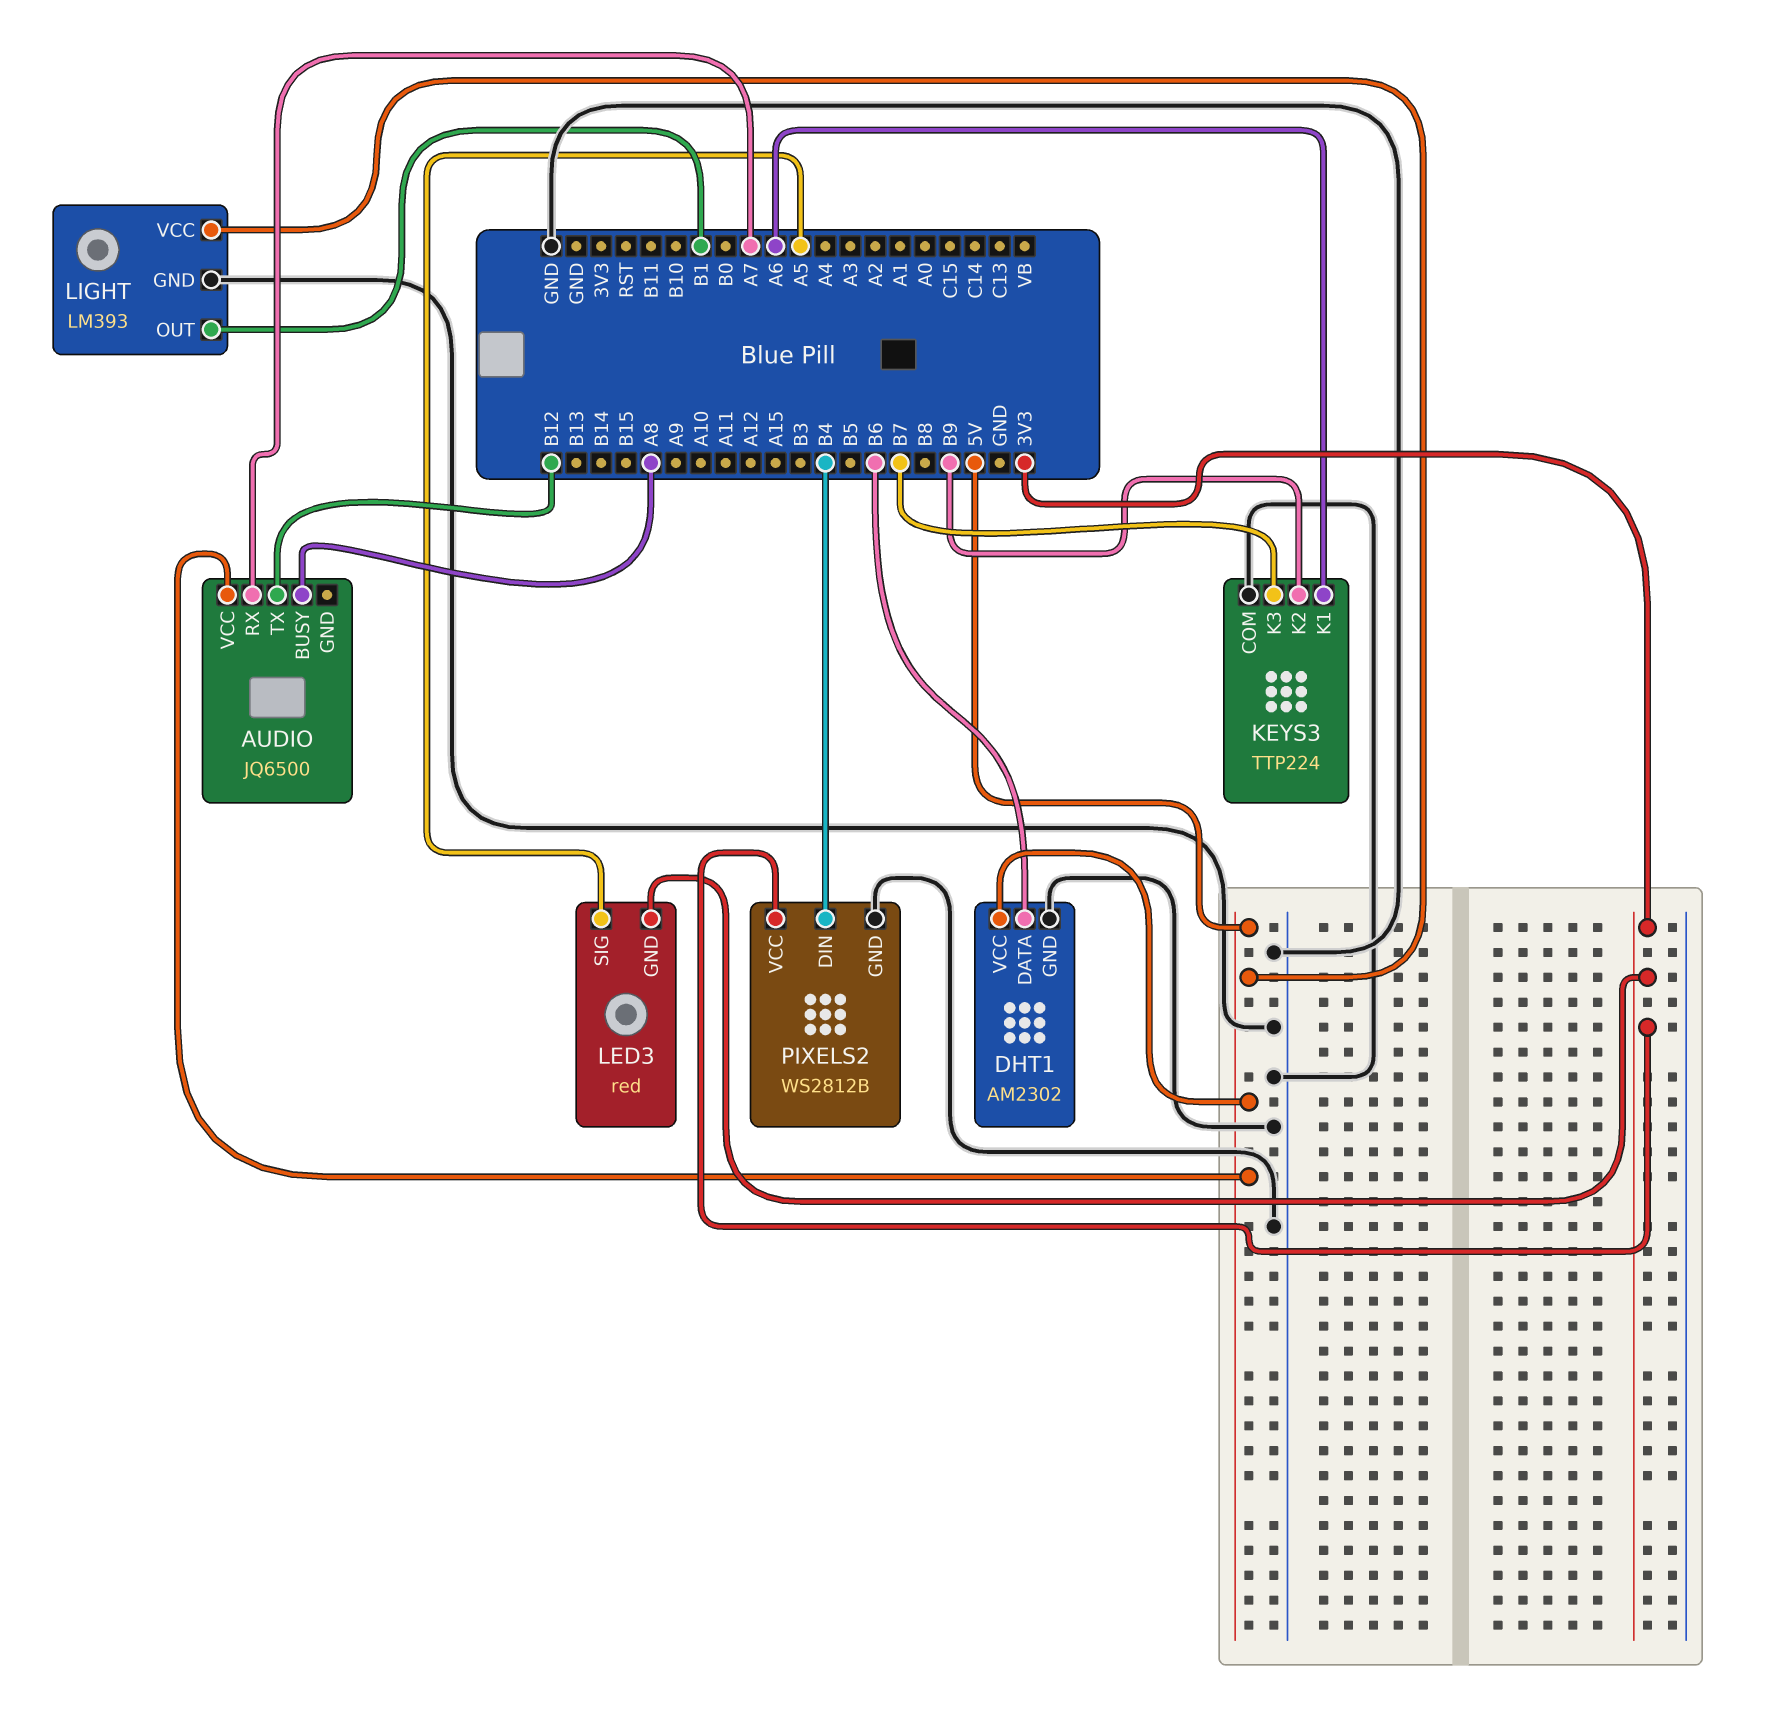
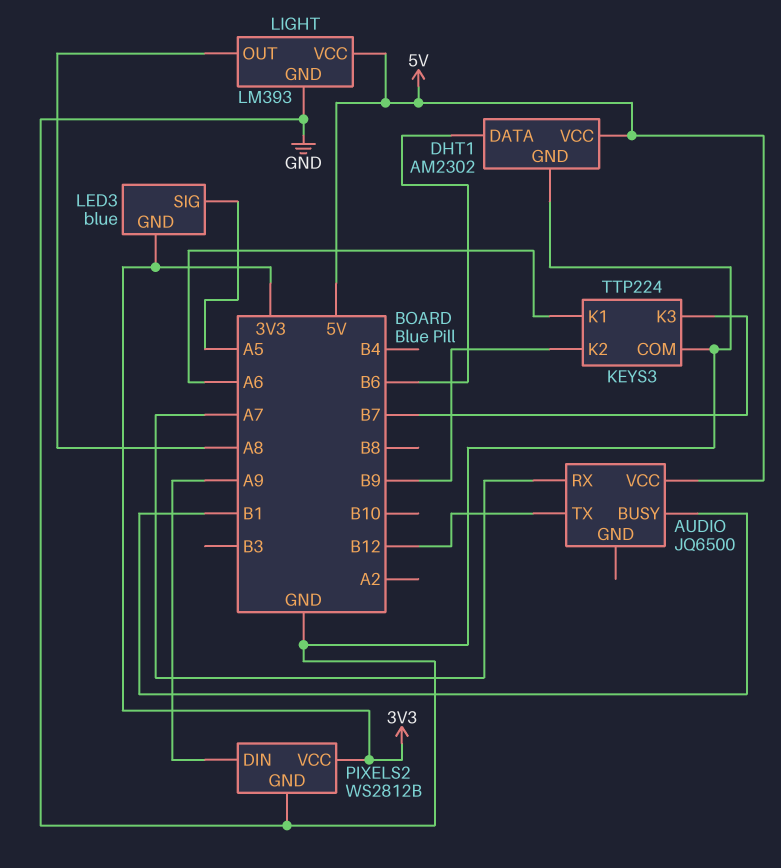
AUDIO pin BUSY: A8 -> B1
LED3: red -> blue
LIGHT pin OUT: B1 -> A8
PIXELS2 pin DIN: B4 -> A9

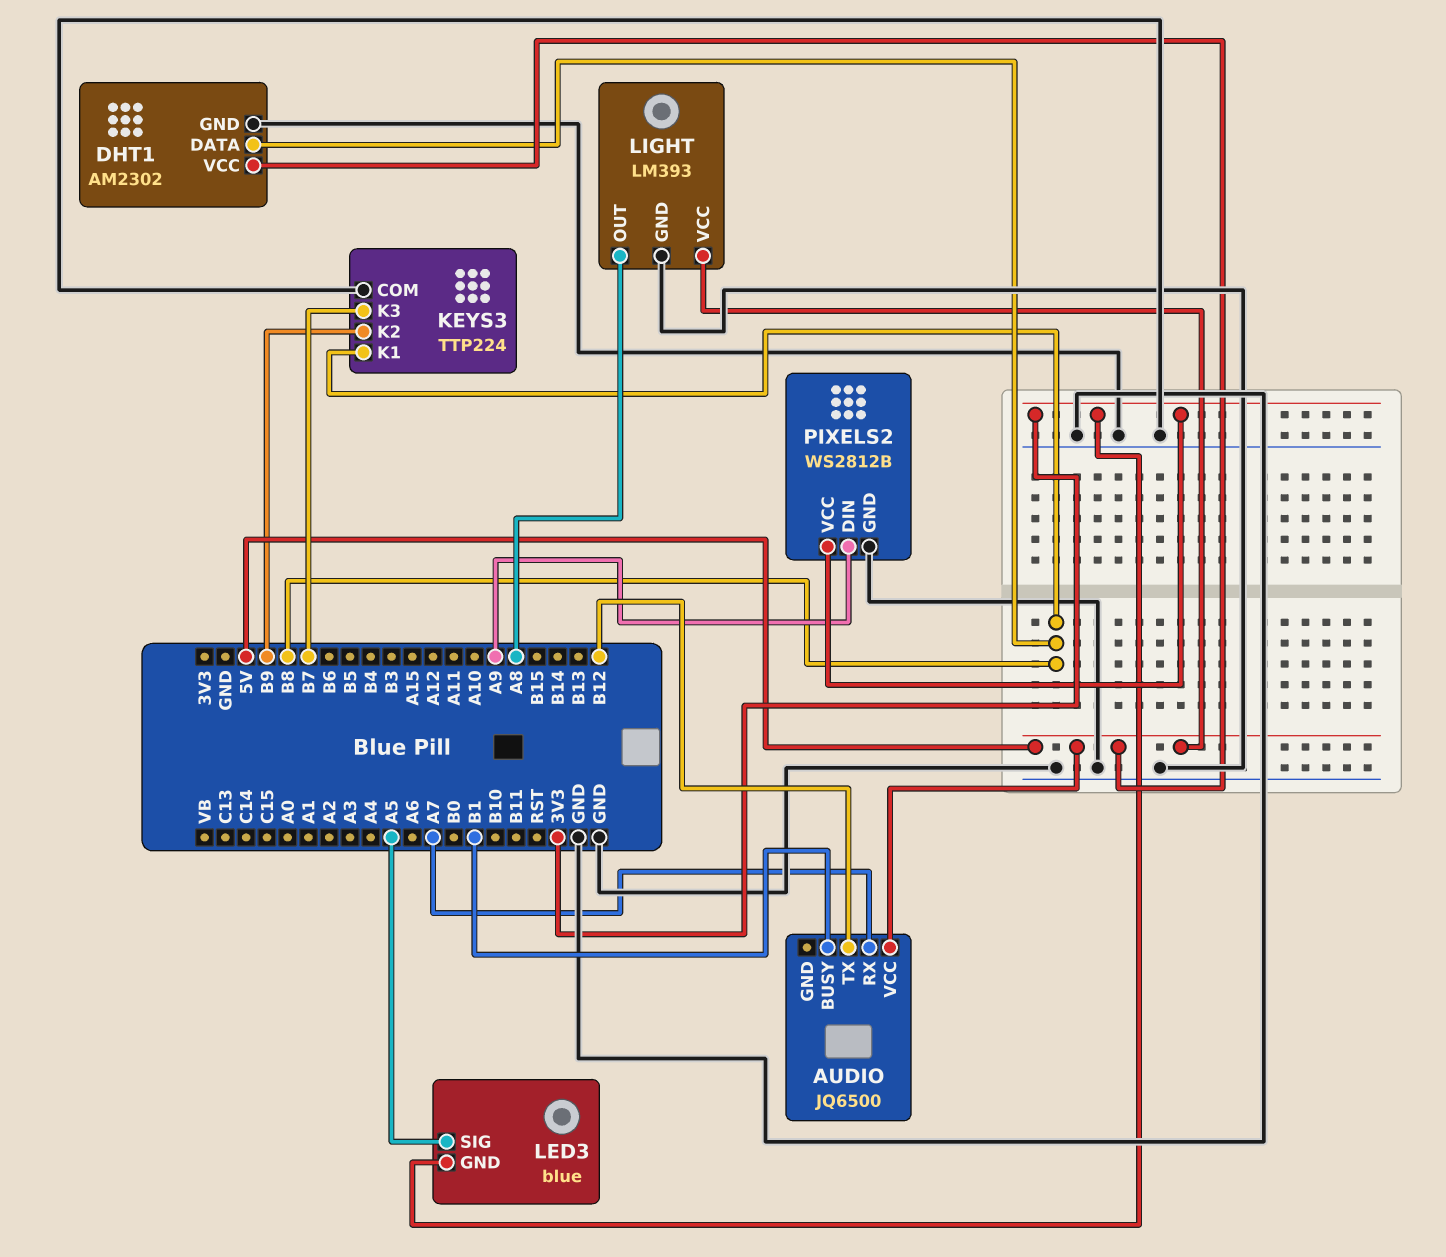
DHT1 pin DATA: B6 -> B8
KEYS3 pin K1: A6 -> B8

